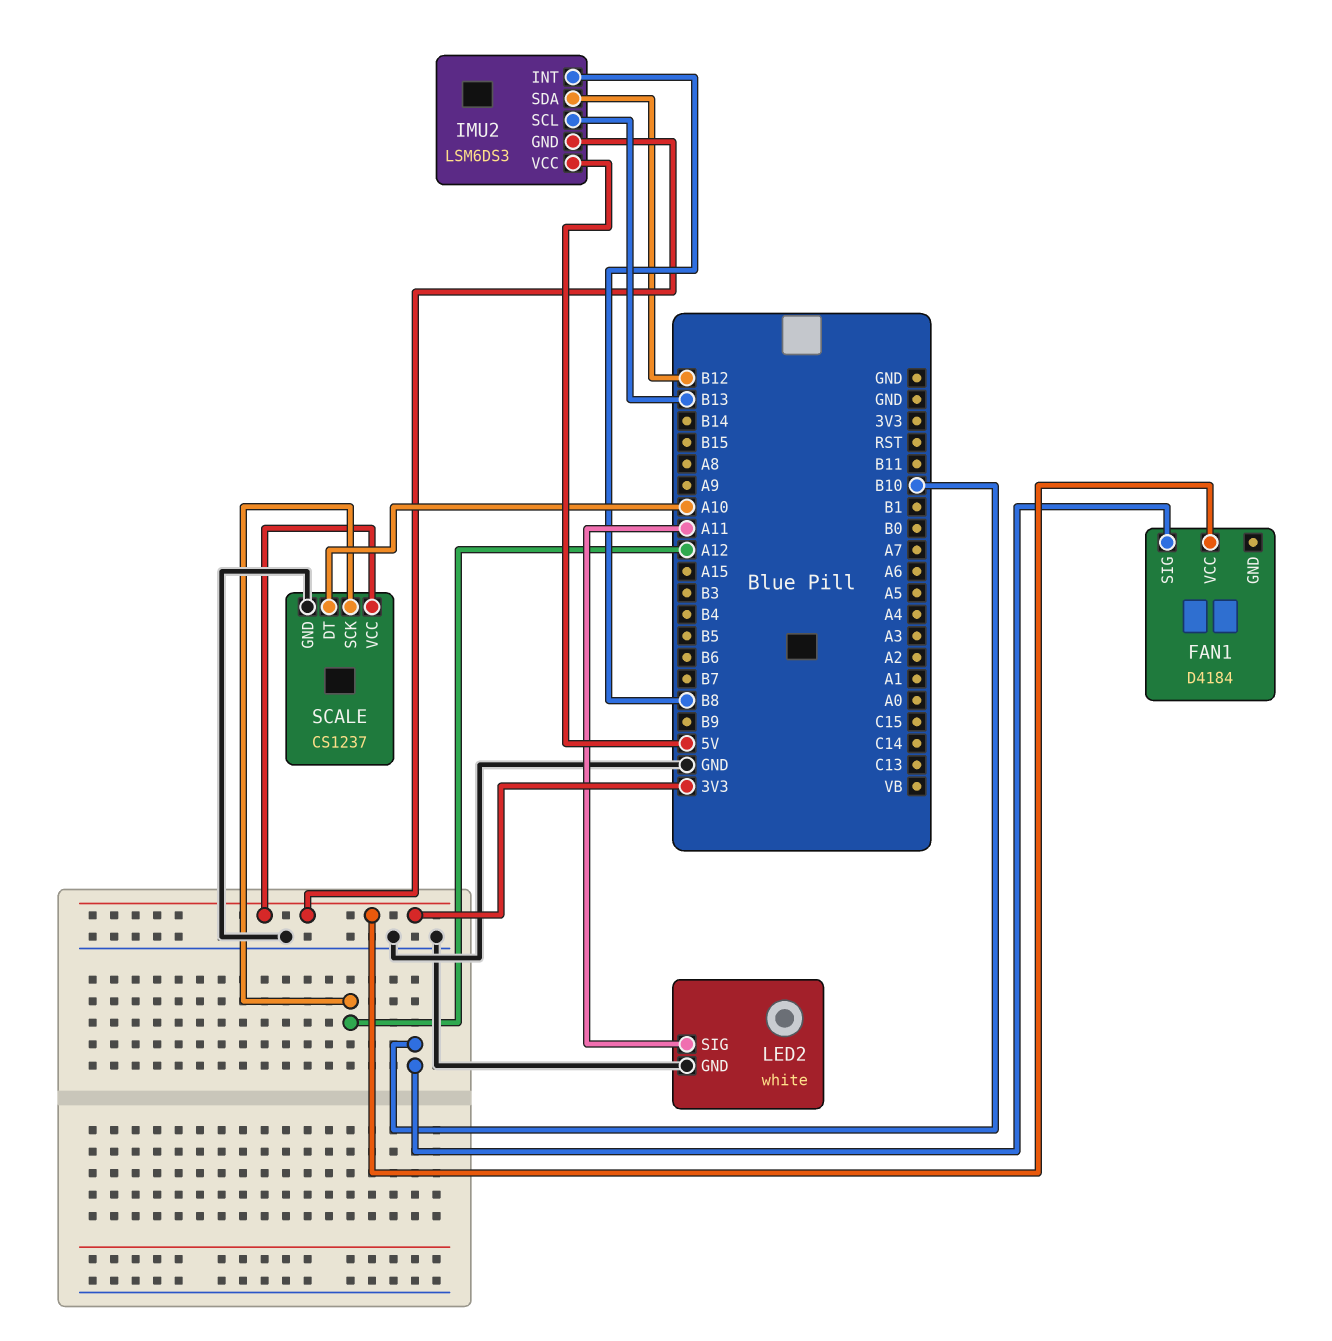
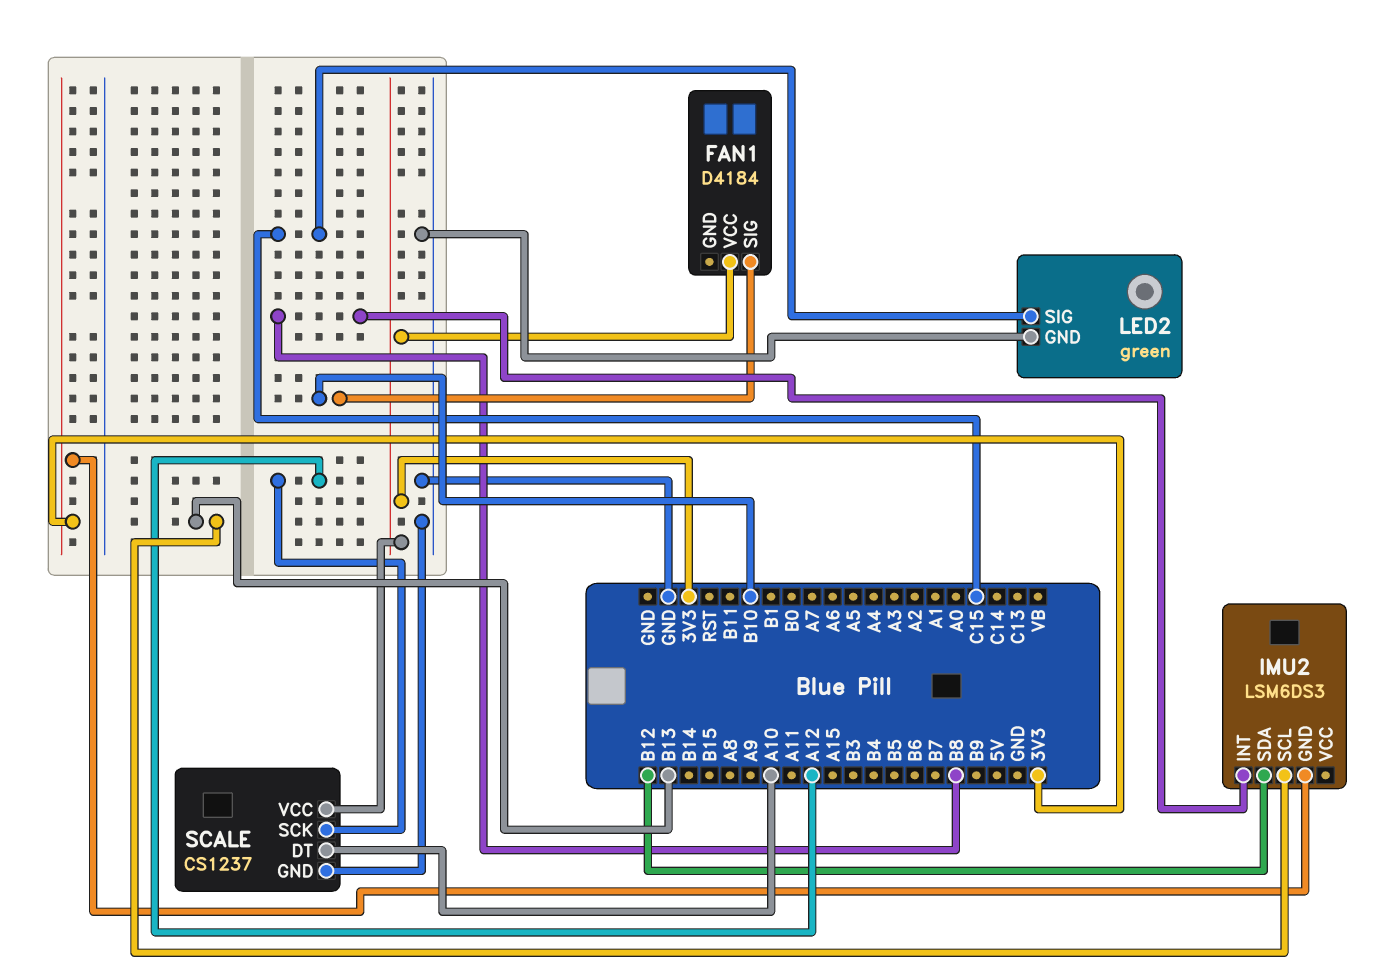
IMU2 pin VCC: 5V -> none
LED2: white -> green
LED2 pin SIG: A11 -> C15

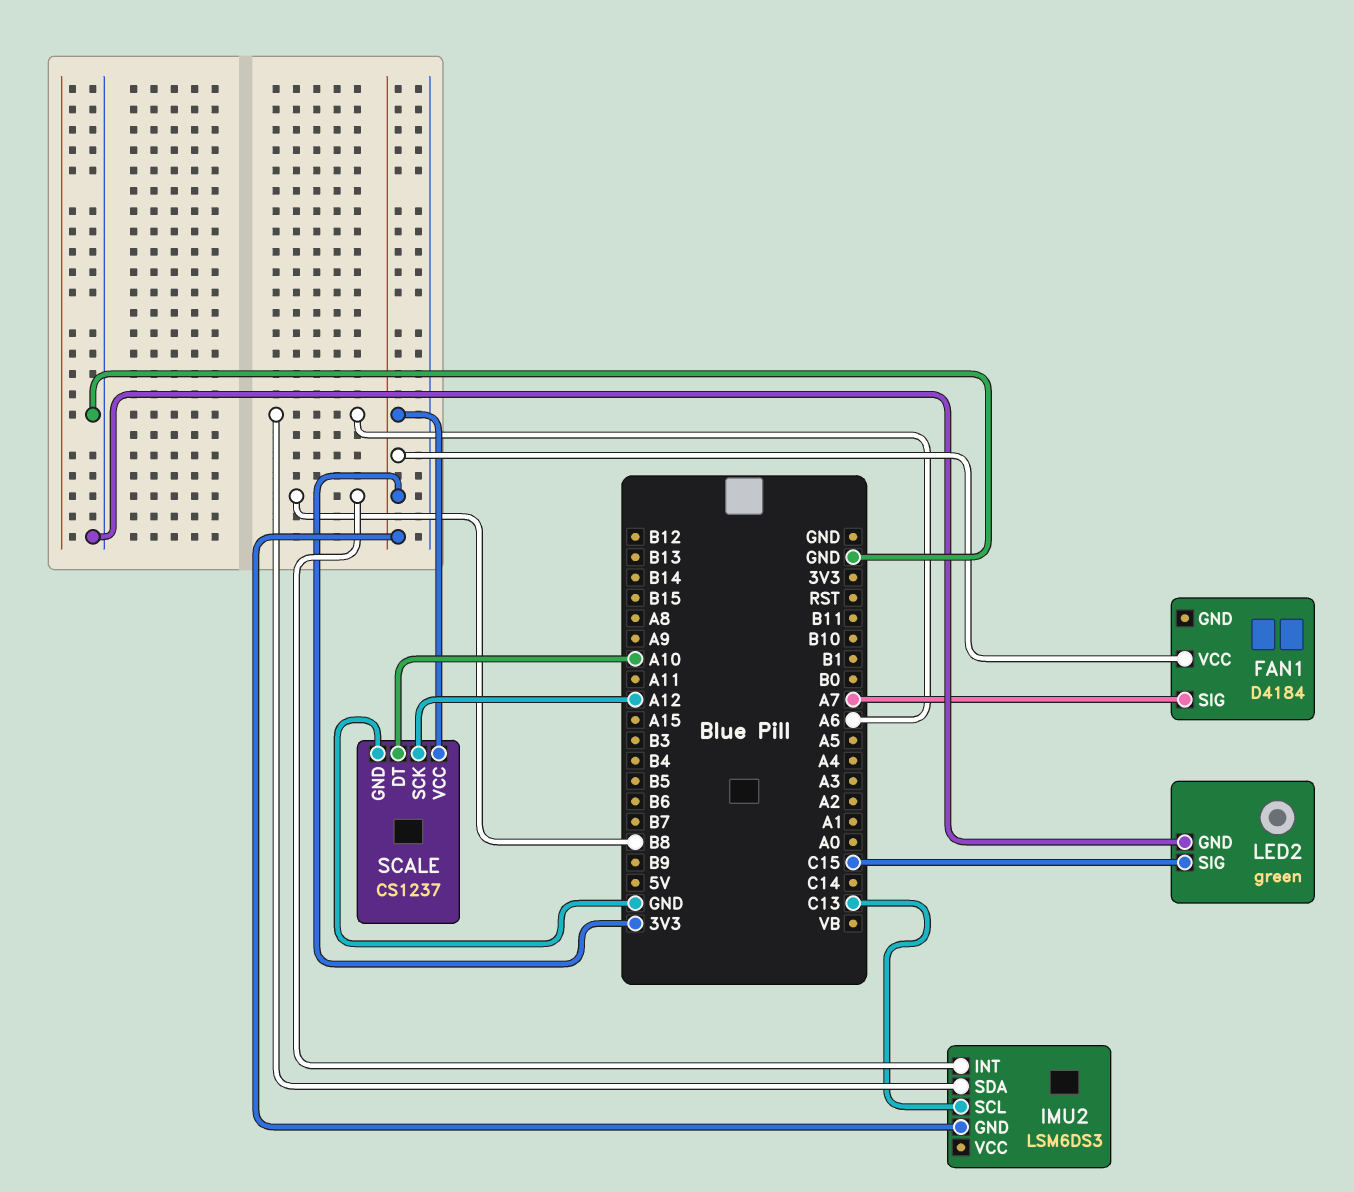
FAN1 pin SIG: B10 -> A7
IMU2 pin SCL: B13 -> C13
IMU2 pin SDA: B12 -> A6

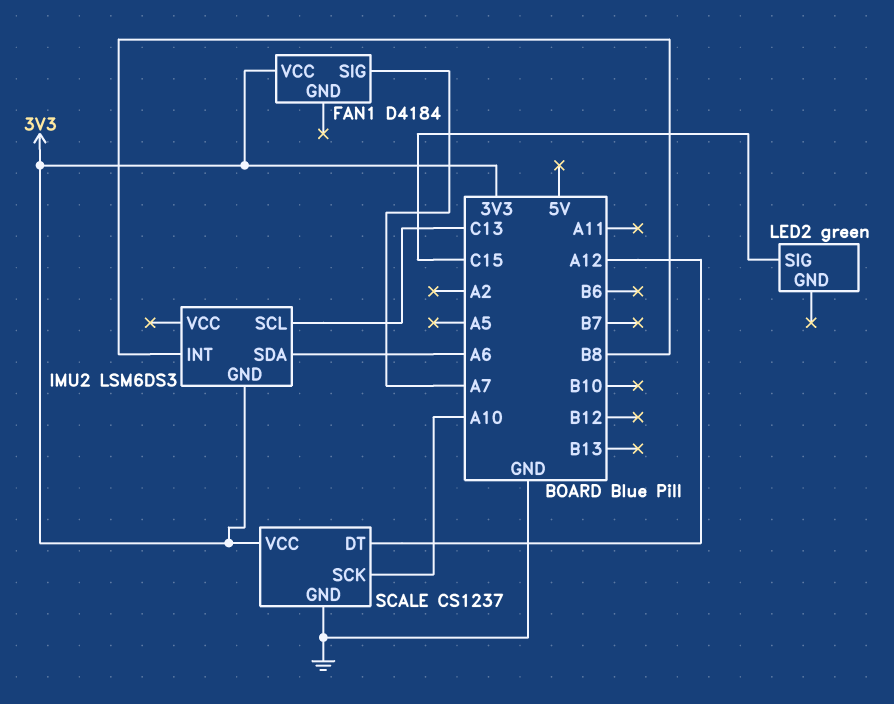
LED2 pin GND: GND -> none
SCALE pin DT: A10 -> A12
SCALE pin SCK: A12 -> A10

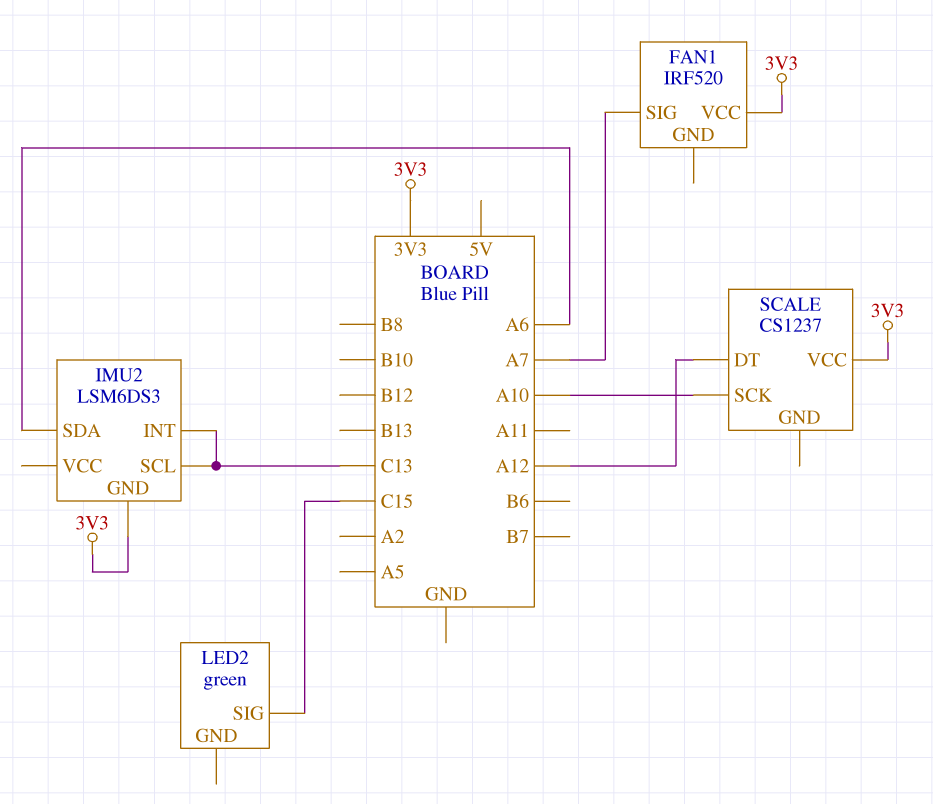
FAN1: D4184 -> IRF520
IMU2 pin INT: B8 -> C13
SCALE pin GND: GND -> none

